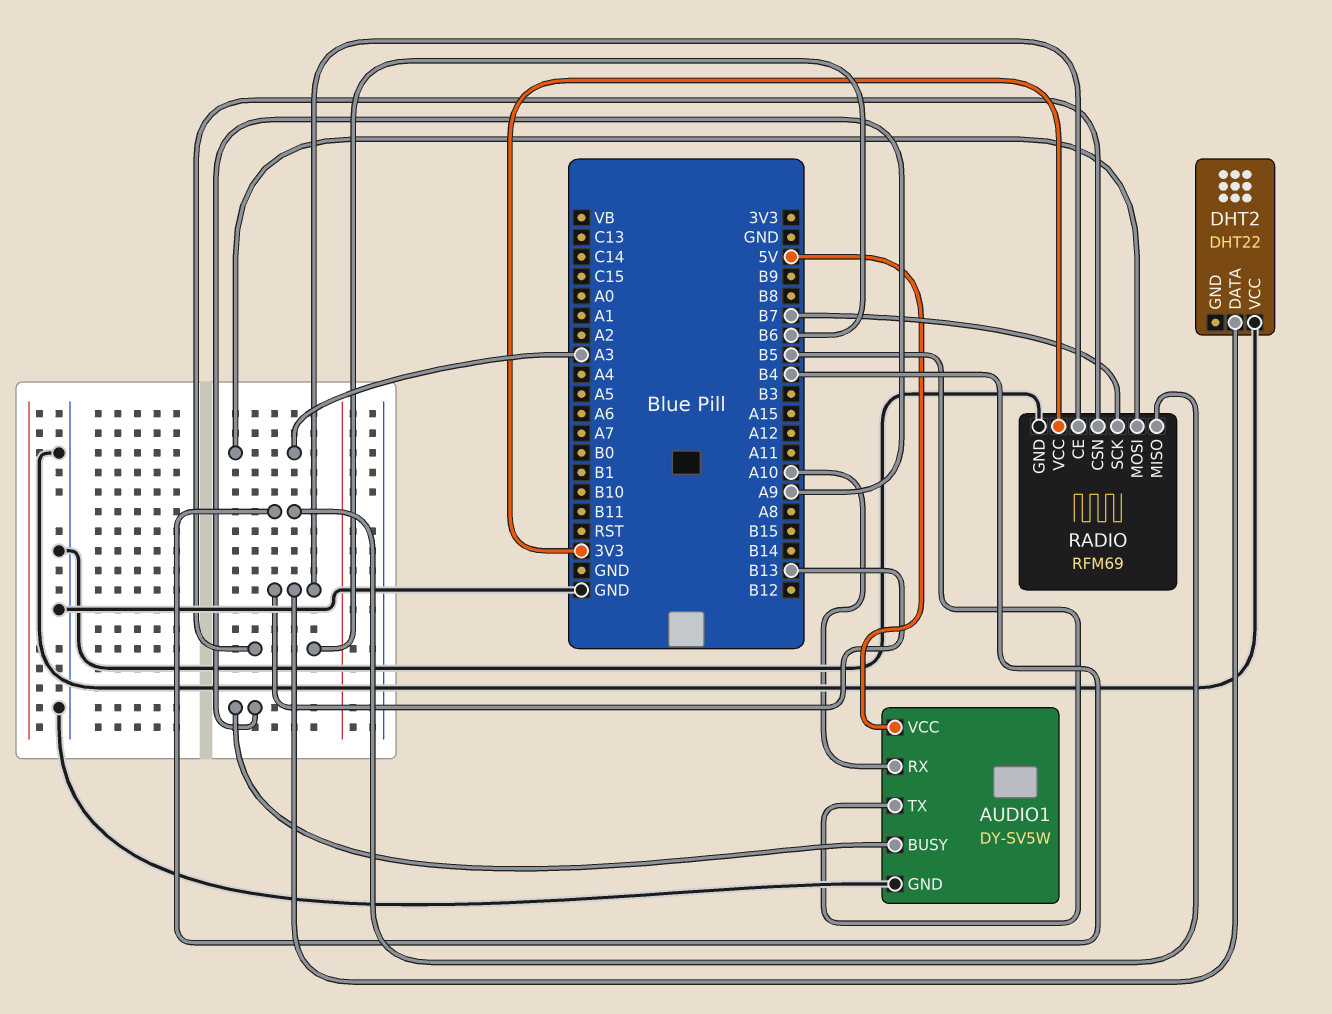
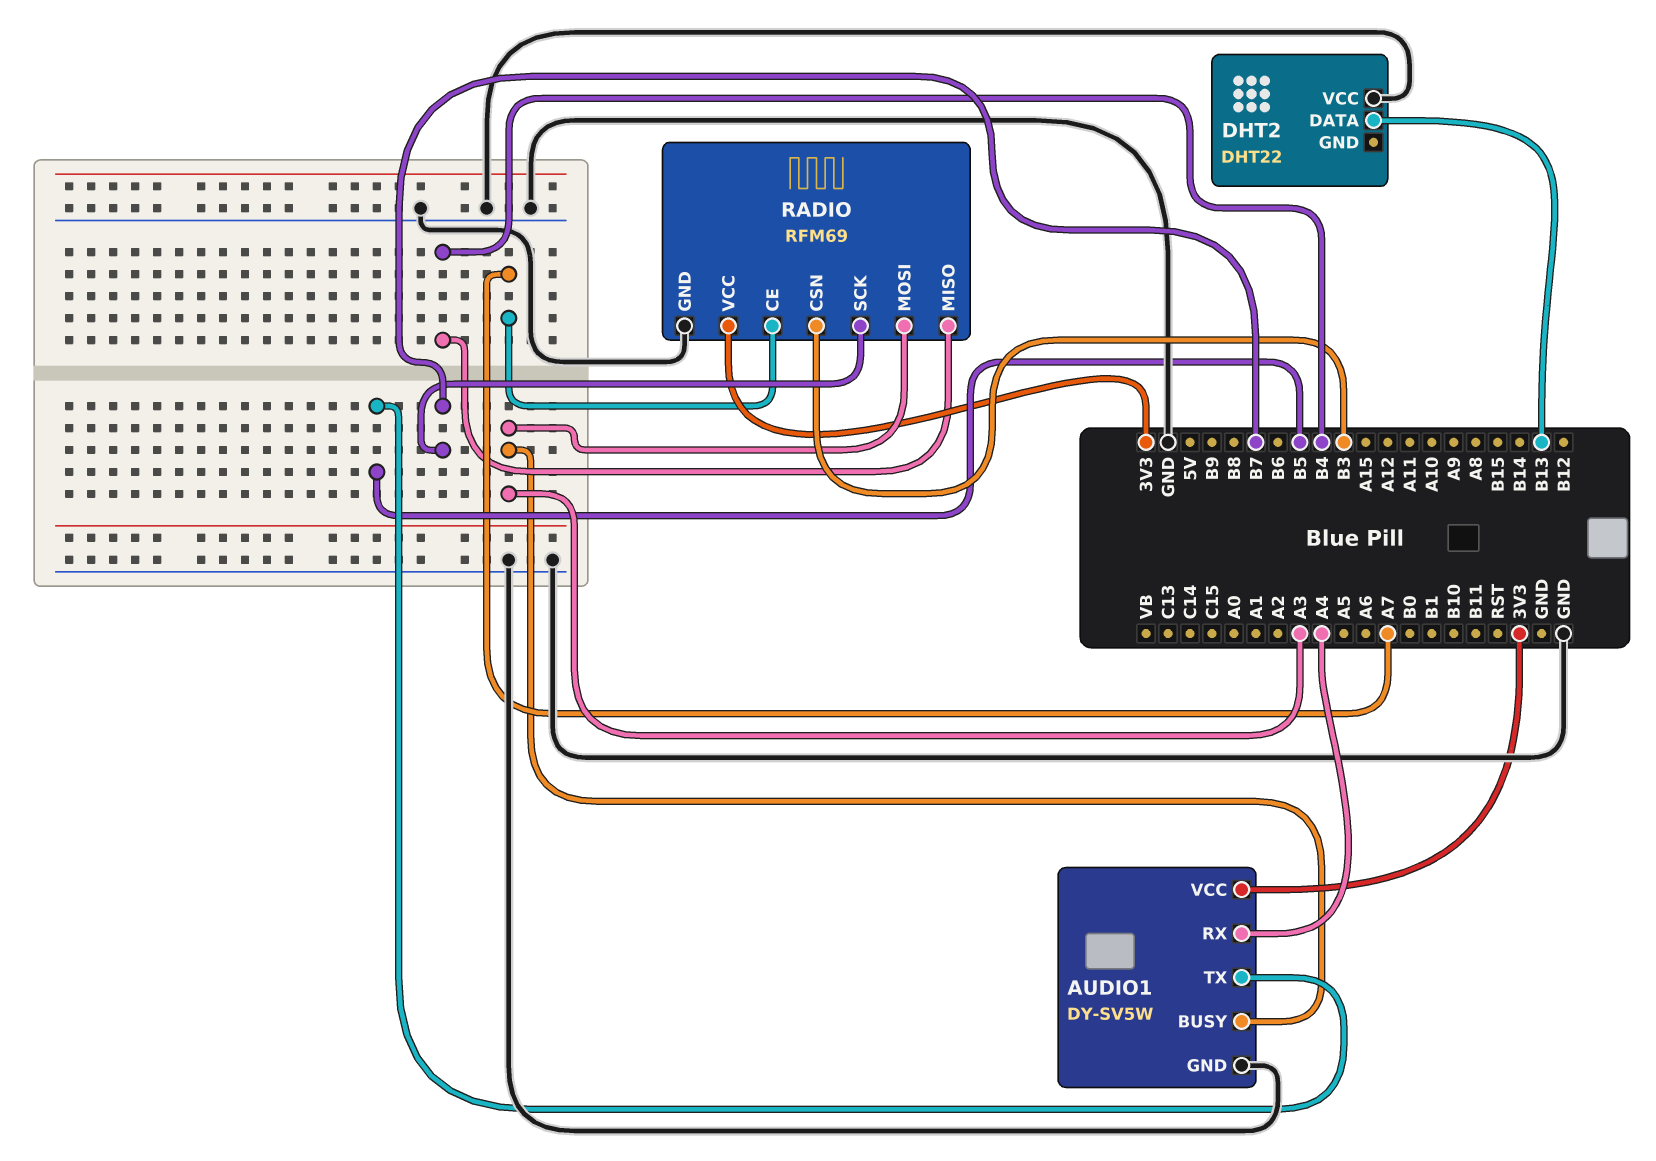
AUDIO1 pin BUSY: A9 -> A3
AUDIO1 pin RX: A10 -> A4
AUDIO1 pin VCC: 5V -> 3V3
RADIO pin CE: B13 -> A7
RADIO pin CSN: B6 -> B3

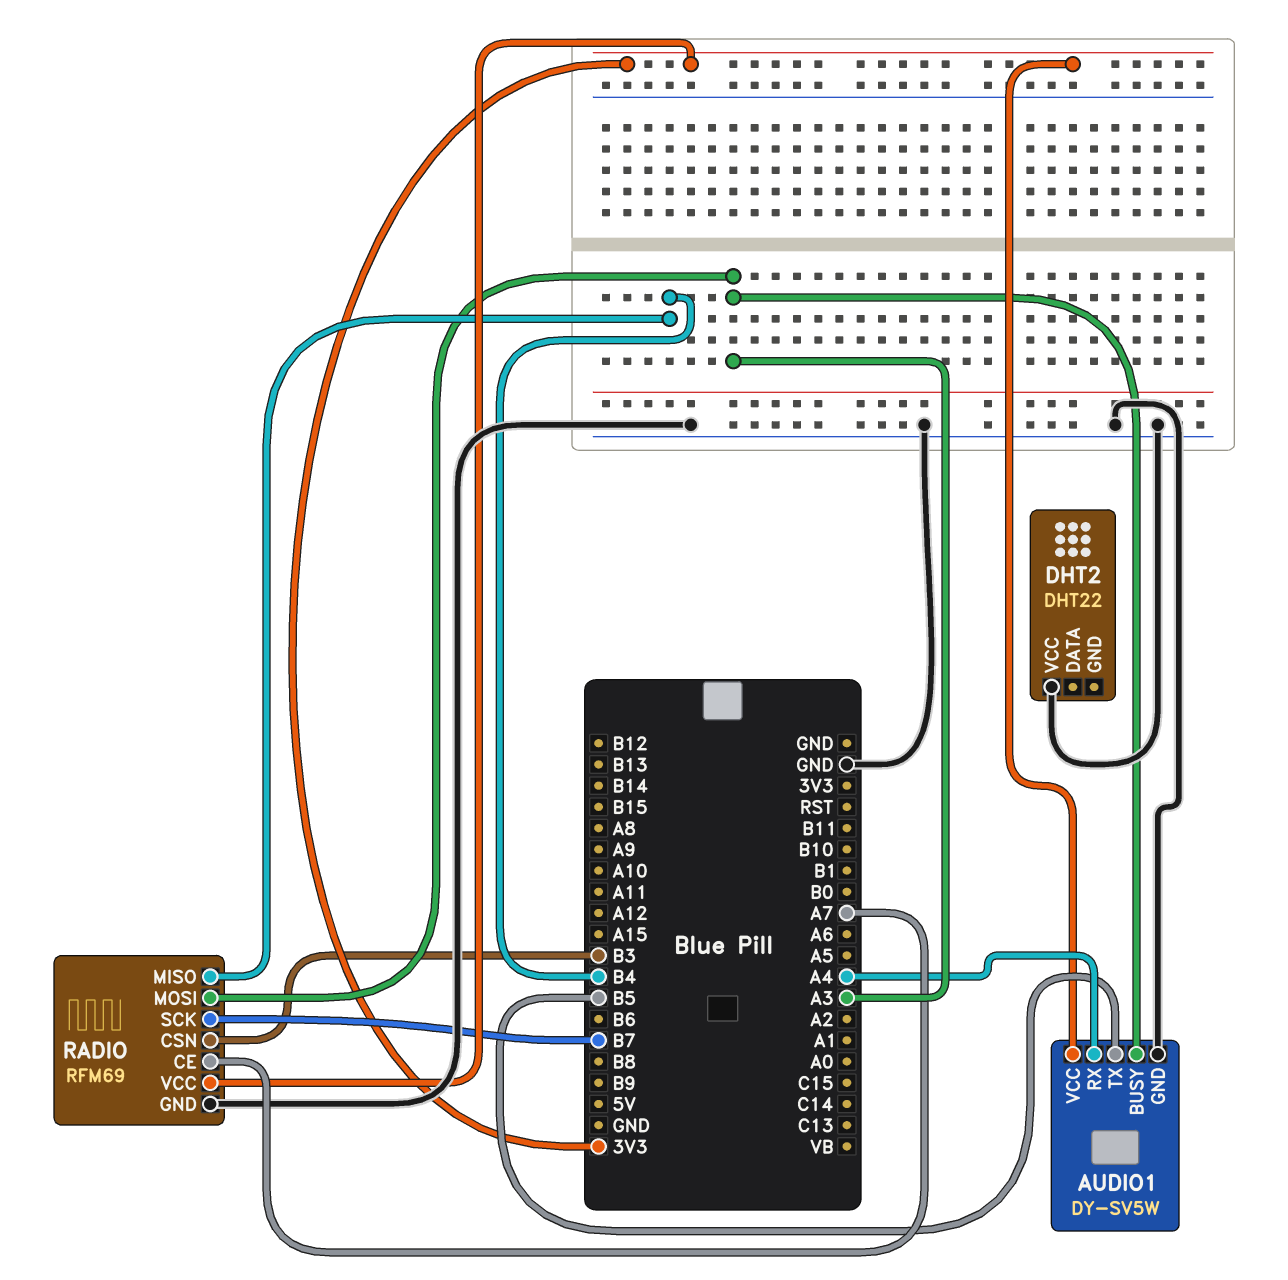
DHT2 pin DATA: B13 -> none

